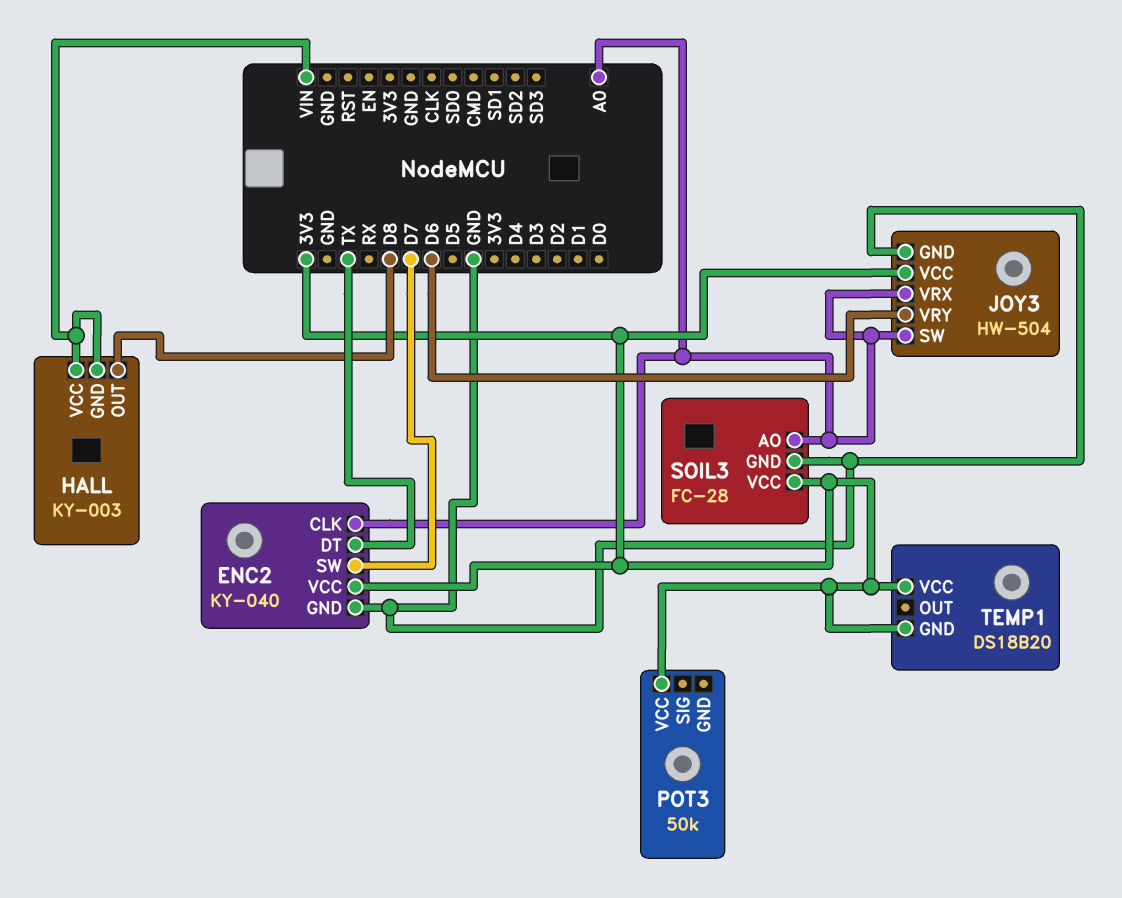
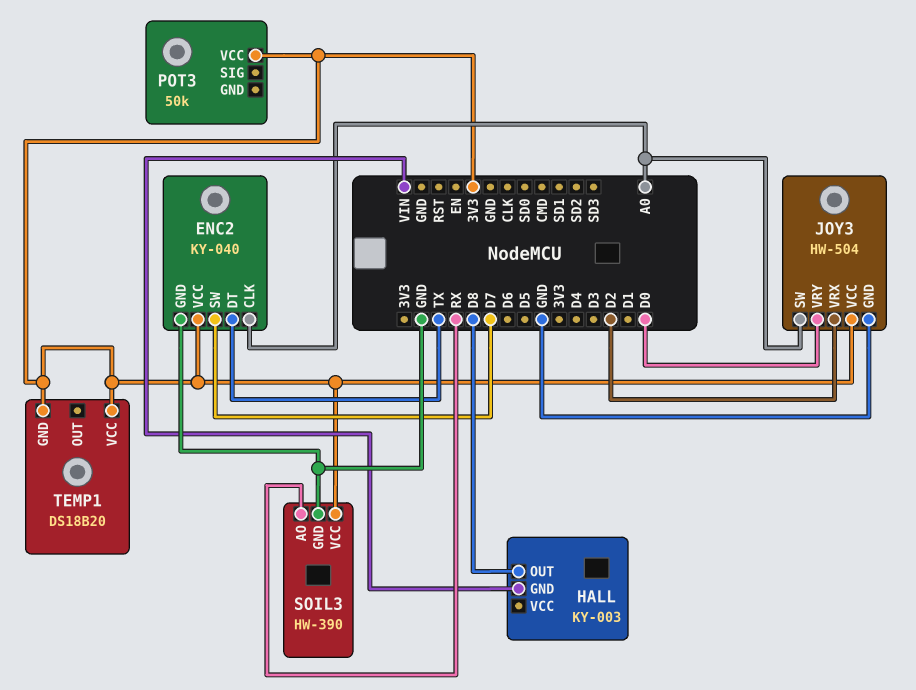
HALL pin VCC: VIN -> none
JOY3 pin VRX: A0 -> D2
JOY3 pin VRY: D6 -> D0
SOIL3: FC-28 -> HW-390
SOIL3 pin AO: A0 -> RX

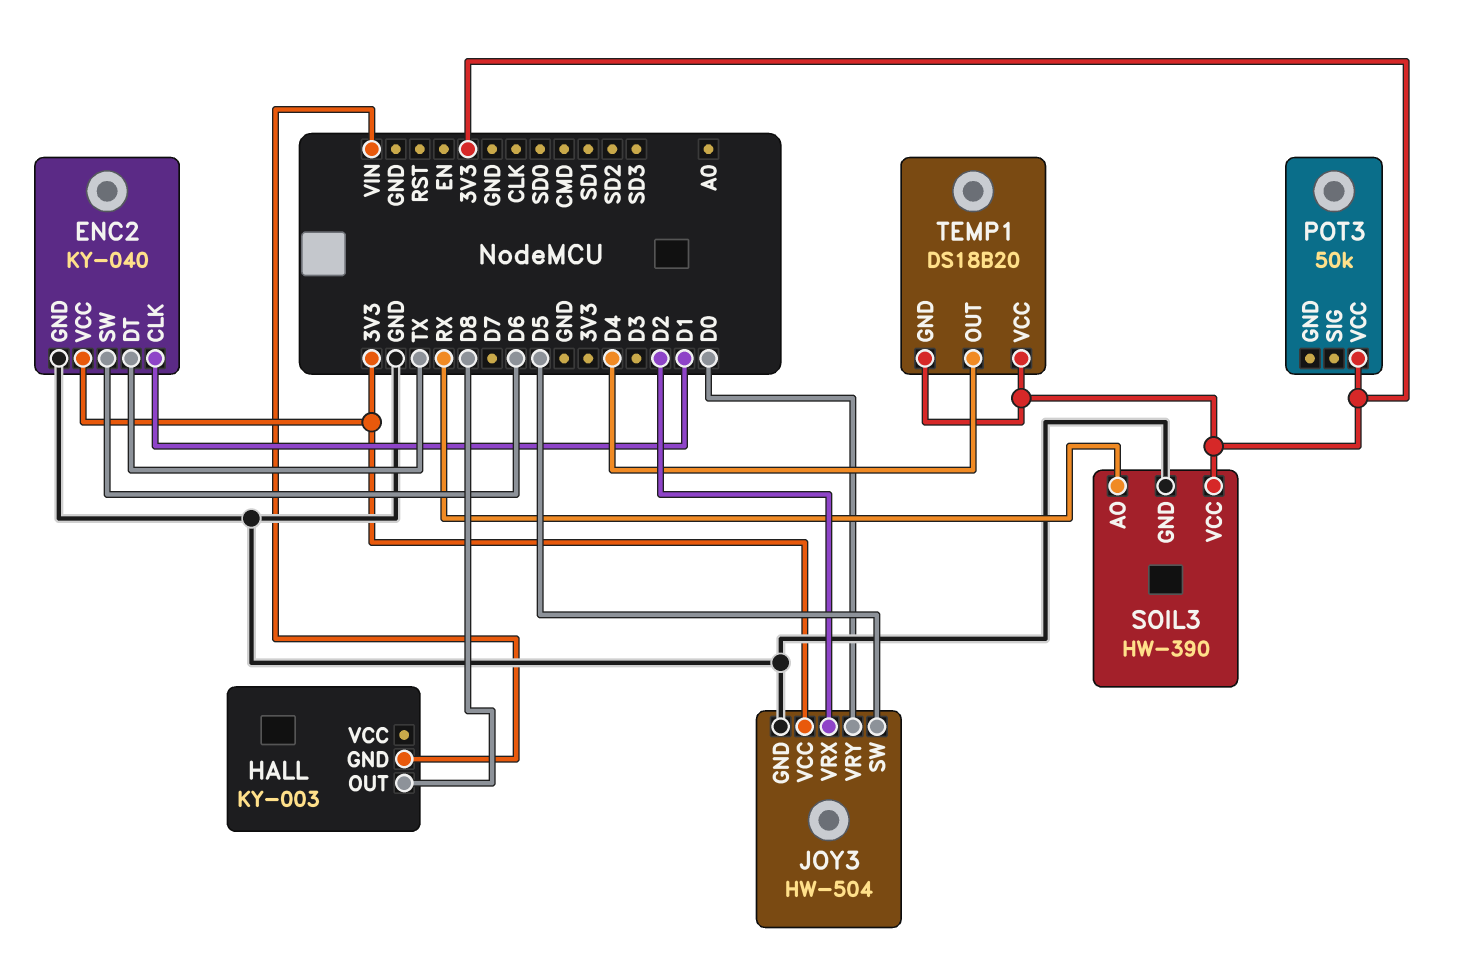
ENC2 pin CLK: A0 -> D1
ENC2 pin SW: D7 -> D6
JOY3 pin SW: A0 -> D5
TEMP1 pin OUT: none -> D4

